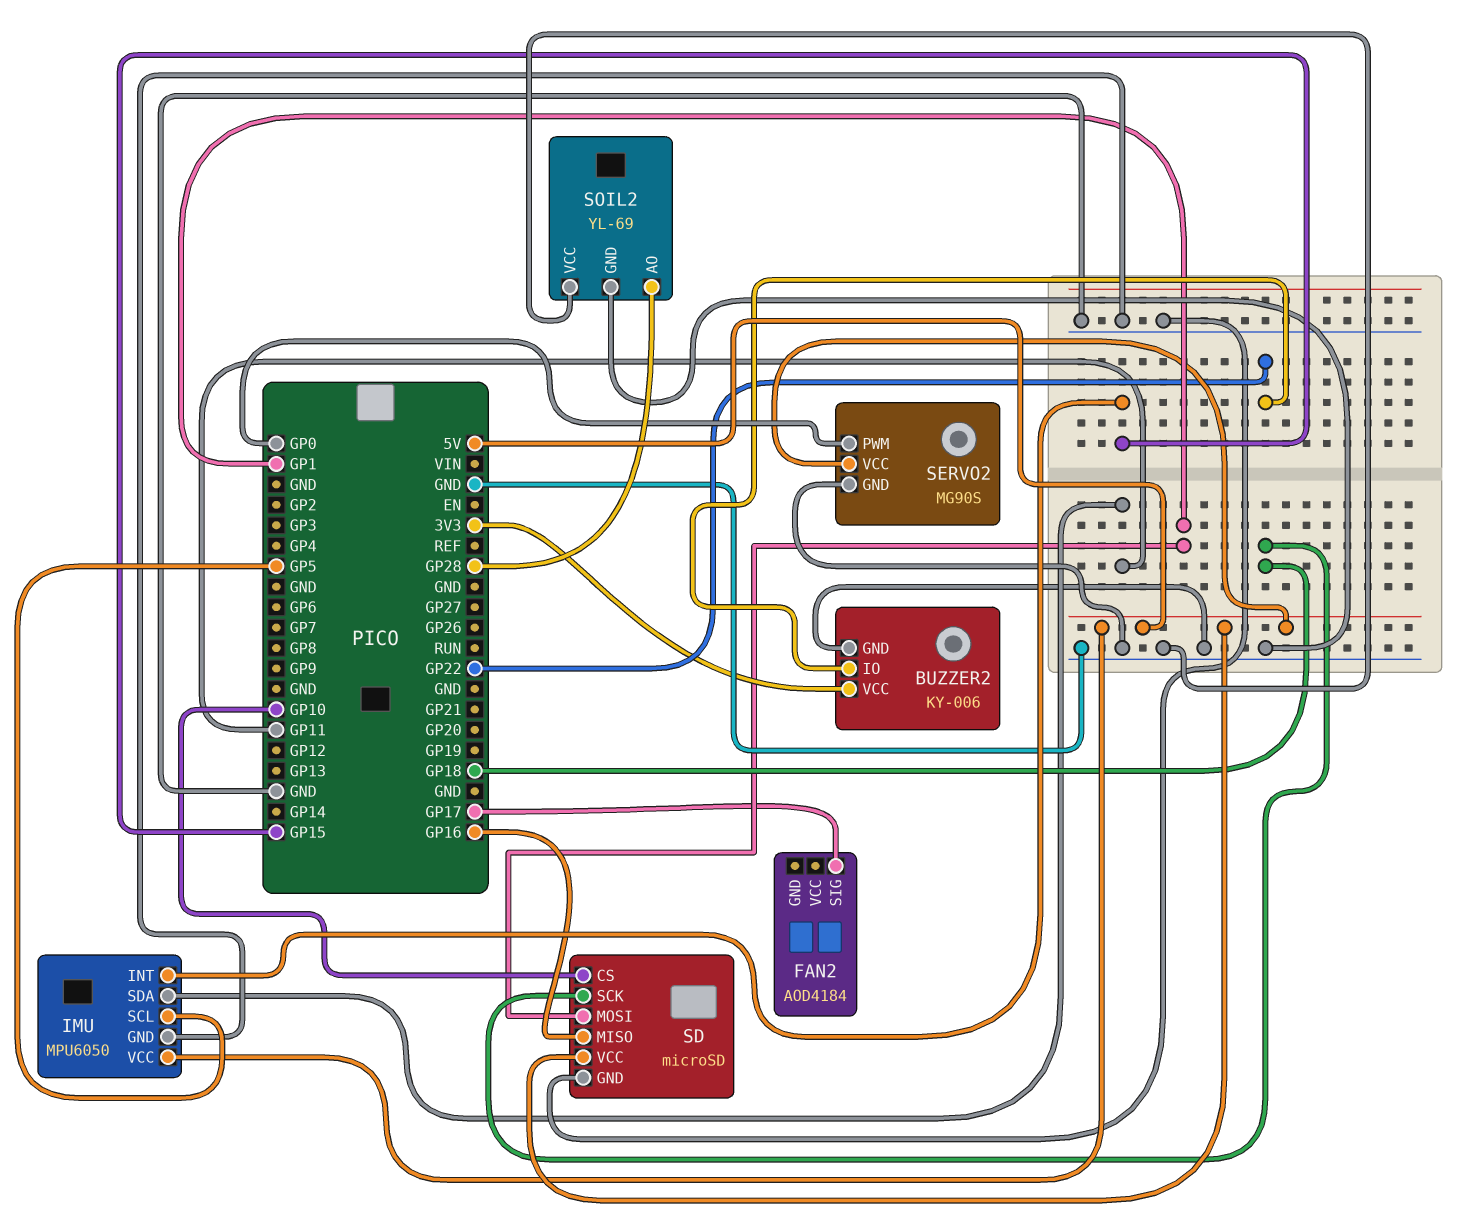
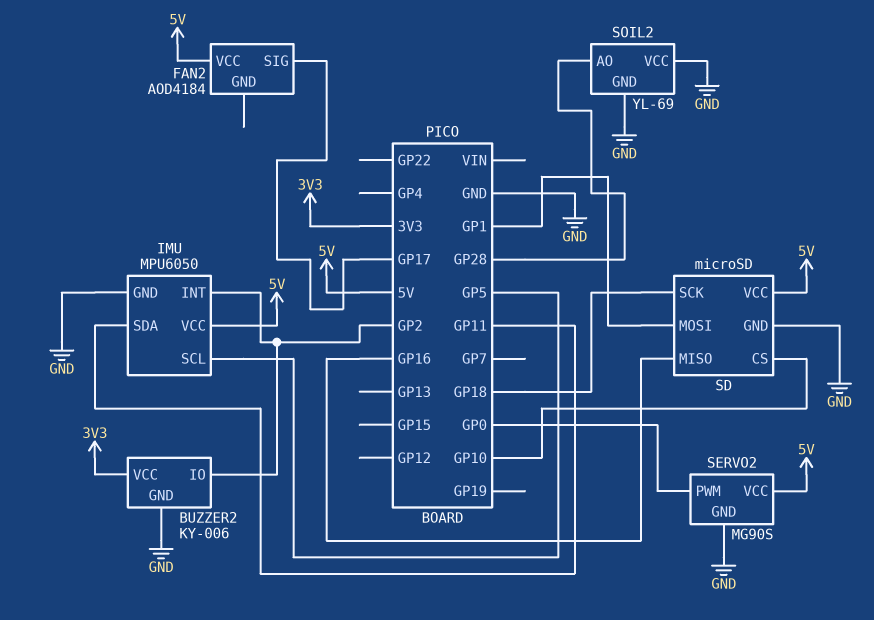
BUZZER2 pin IO: GP22 -> GP2
FAN2 pin VCC: none -> 5V
IMU pin INT: GP15 -> GP2

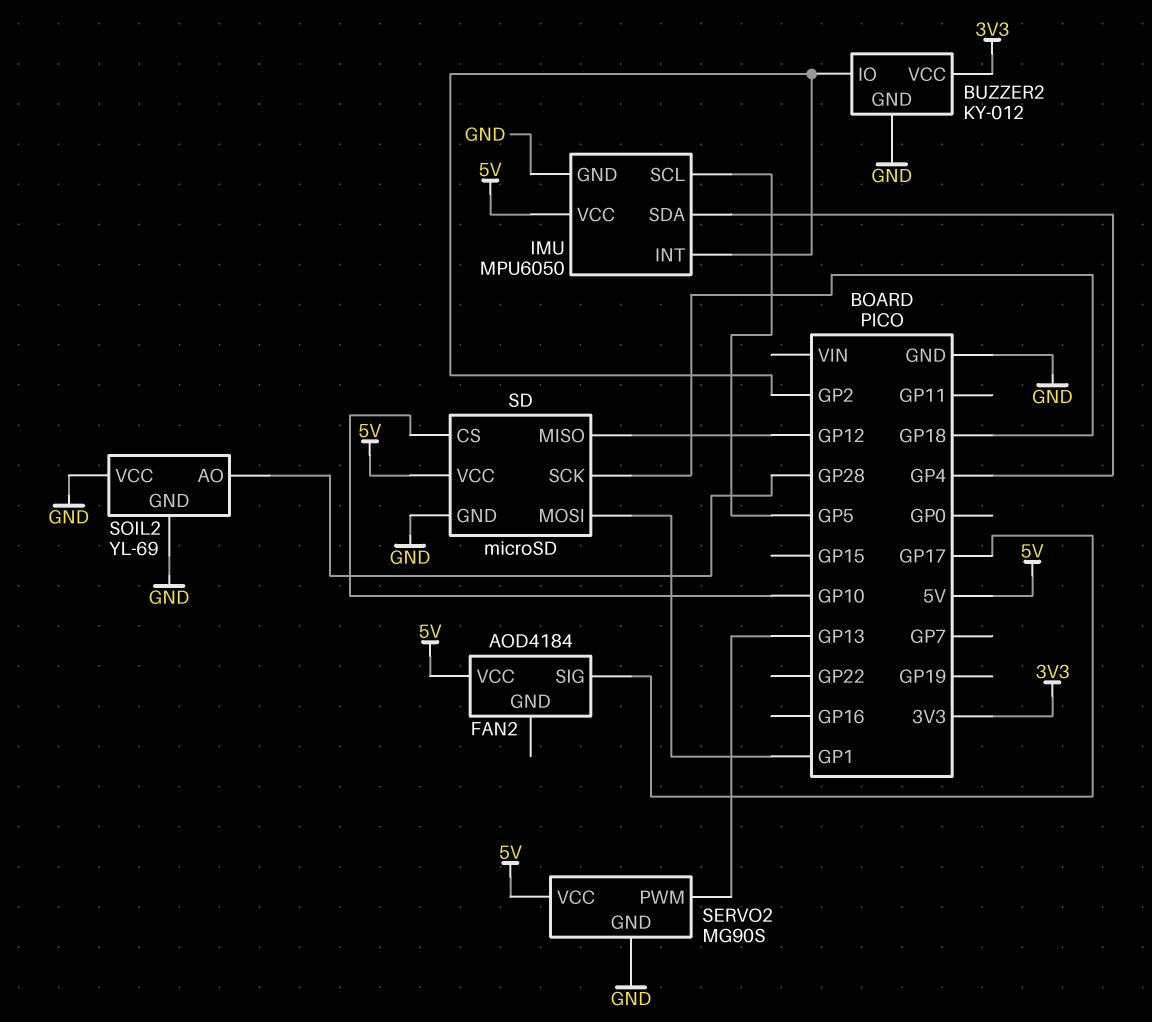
BUZZER2: KY-006 -> KY-012
IMU pin SDA: GP11 -> GP4
SD pin MISO: GP16 -> GP12
SERVO2 pin PWM: GP0 -> GP13

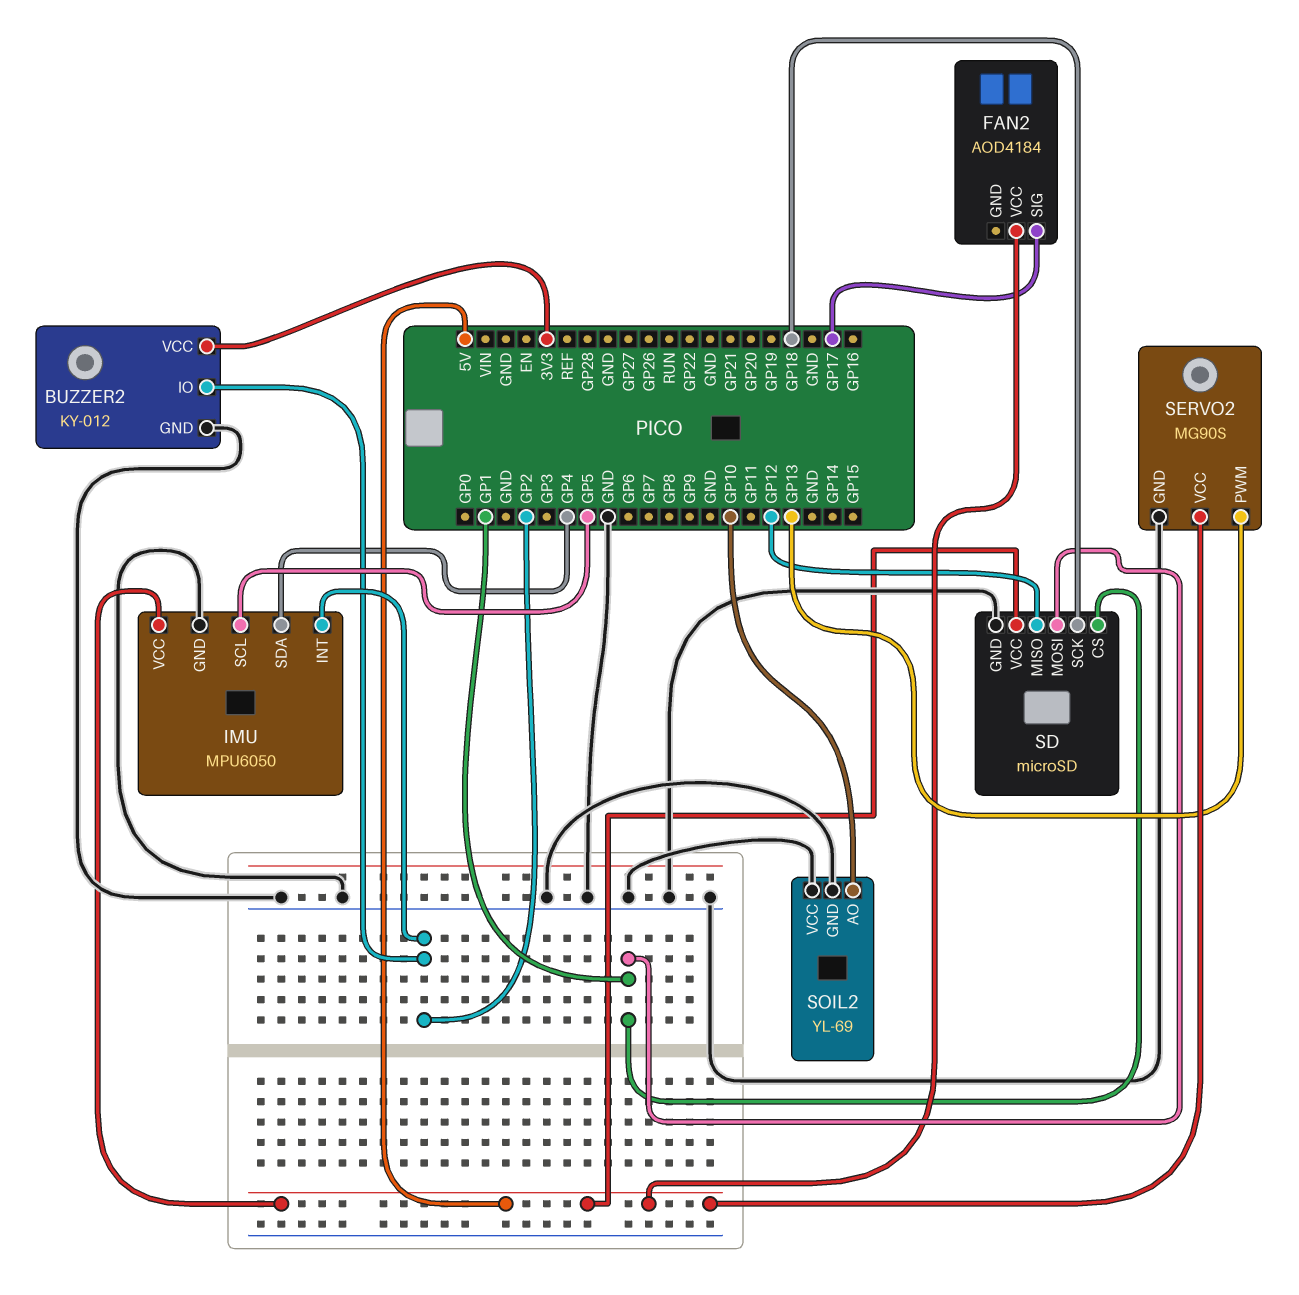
SD pin CS: GP10 -> GP1
SOIL2 pin AO: GP28 -> GP10

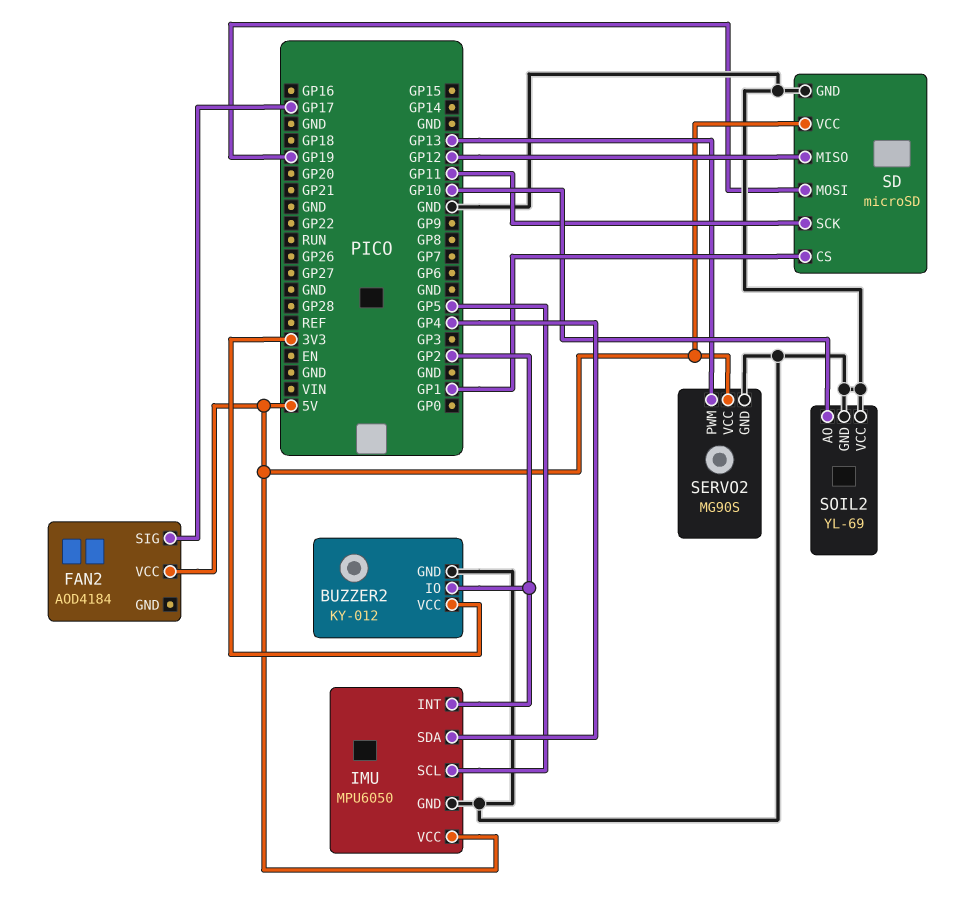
SD pin MOSI: GP1 -> GP19
SD pin SCK: GP18 -> GP11

